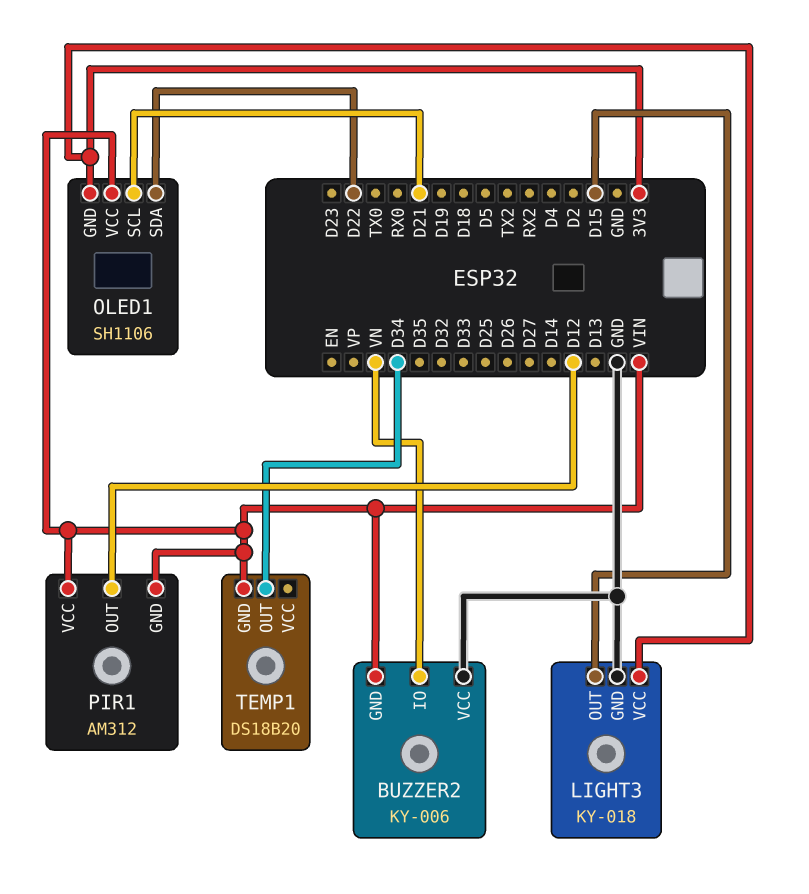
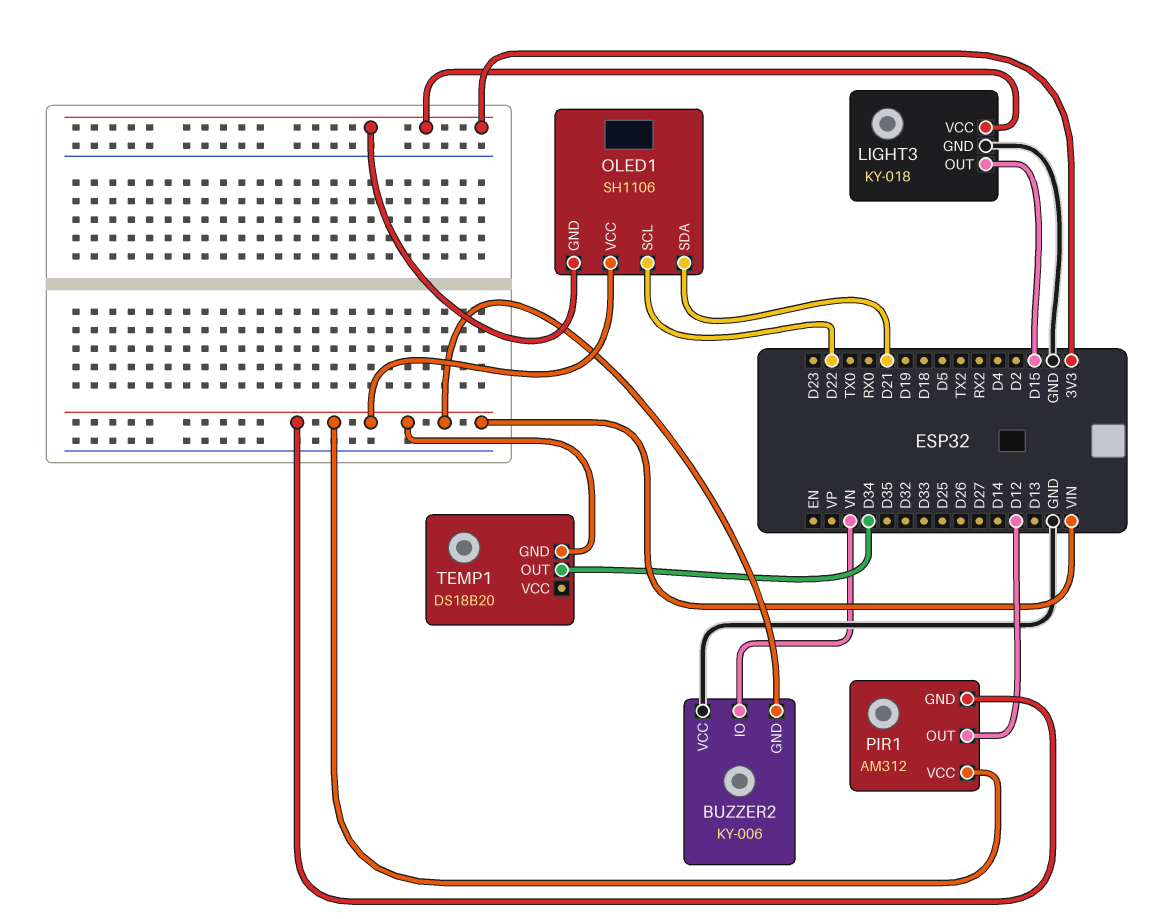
OLED1 pin SCL: D21 -> D22
OLED1 pin SDA: D22 -> D21

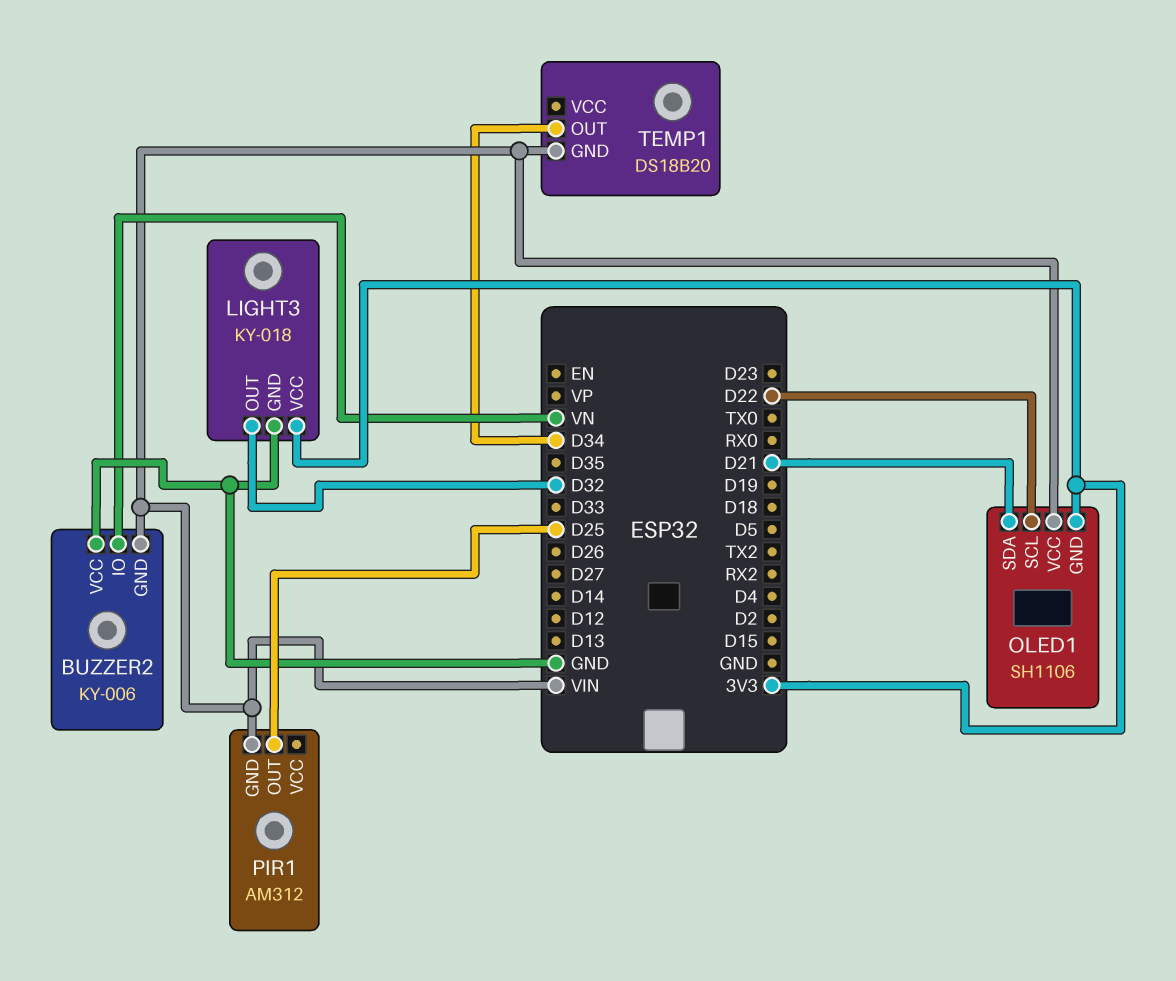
LIGHT3 pin OUT: D15 -> D32
PIR1 pin OUT: D12 -> D25
PIR1 pin VCC: VIN -> none

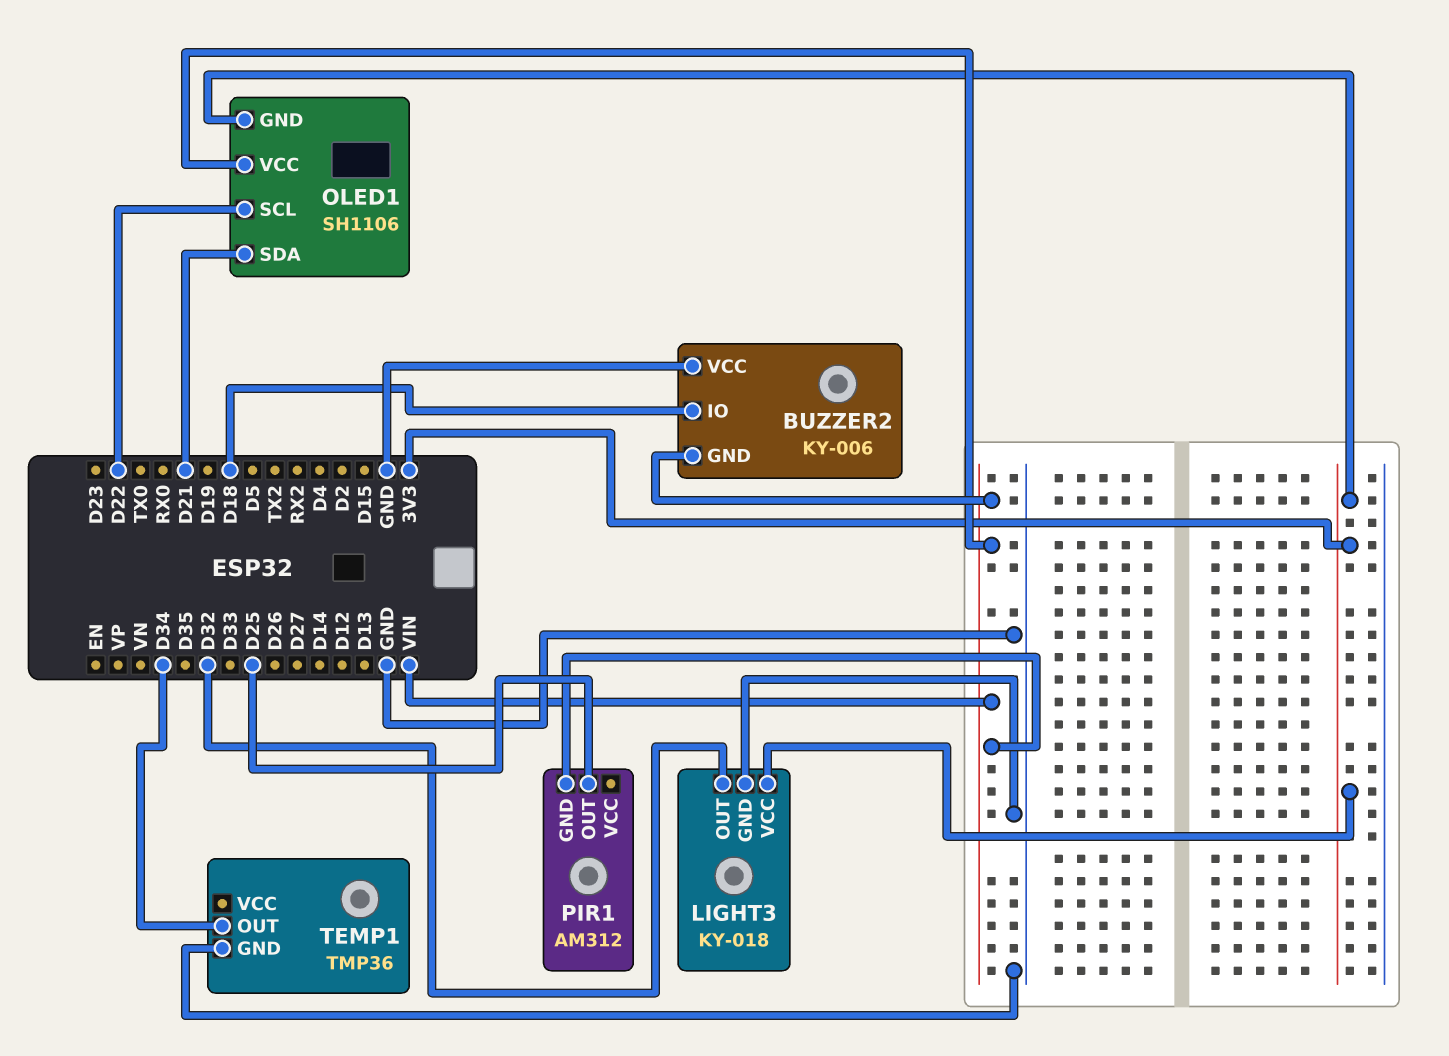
BUZZER2 pin IO: VN -> D18
TEMP1: DS18B20 -> TMP36
TEMP1 pin GND: VIN -> GND

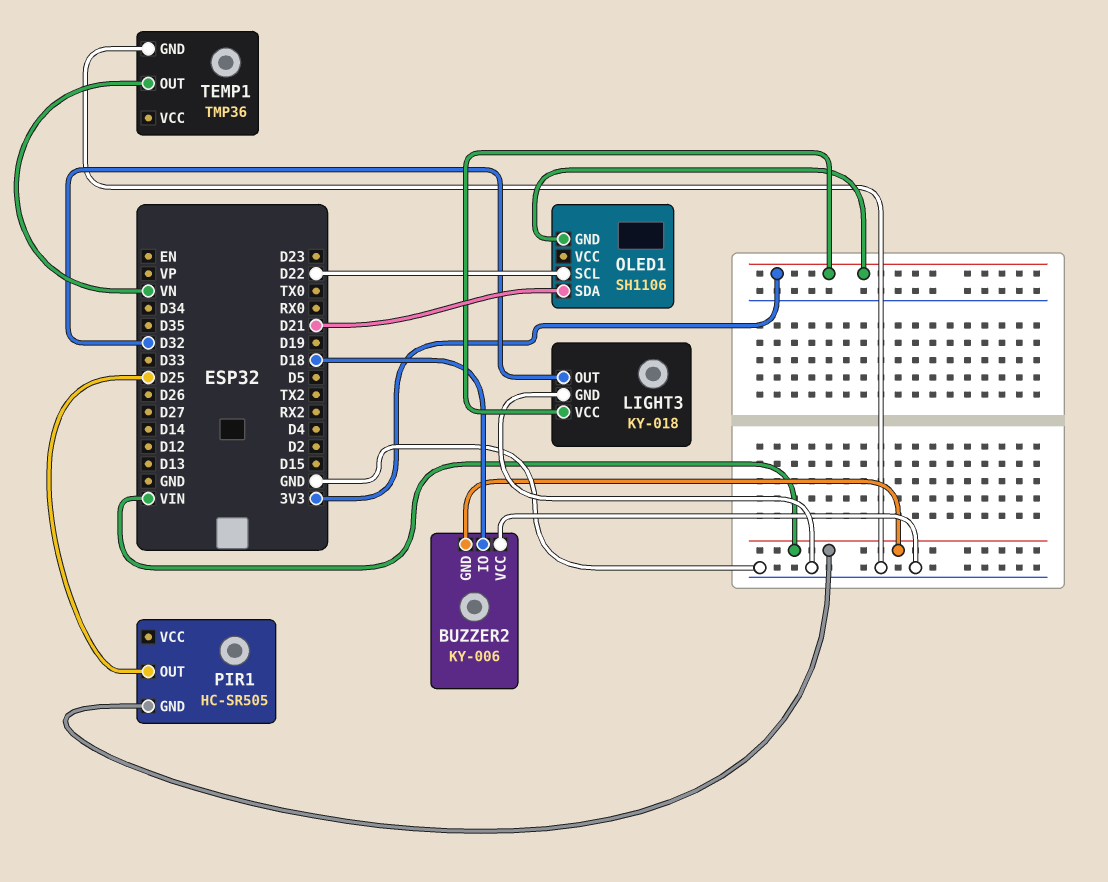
OLED1 pin VCC: VIN -> none
PIR1: AM312 -> HC-SR505
TEMP1 pin OUT: D34 -> VN

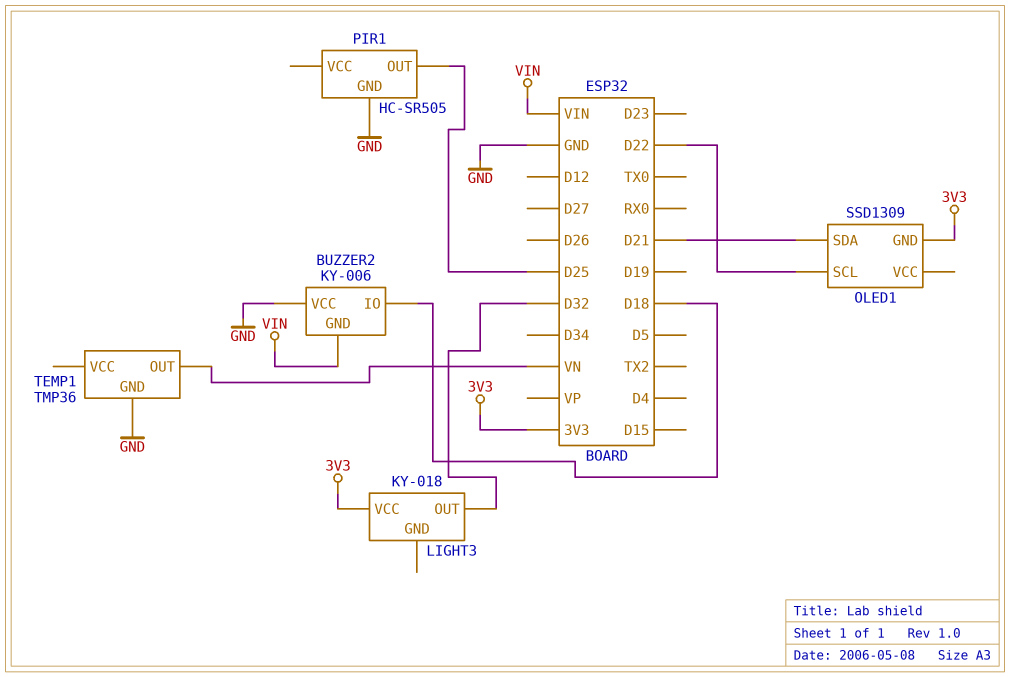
LIGHT3 pin GND: GND -> none
OLED1: SH1106 -> SSD1309
PIR1 pin GND: VIN -> GND

